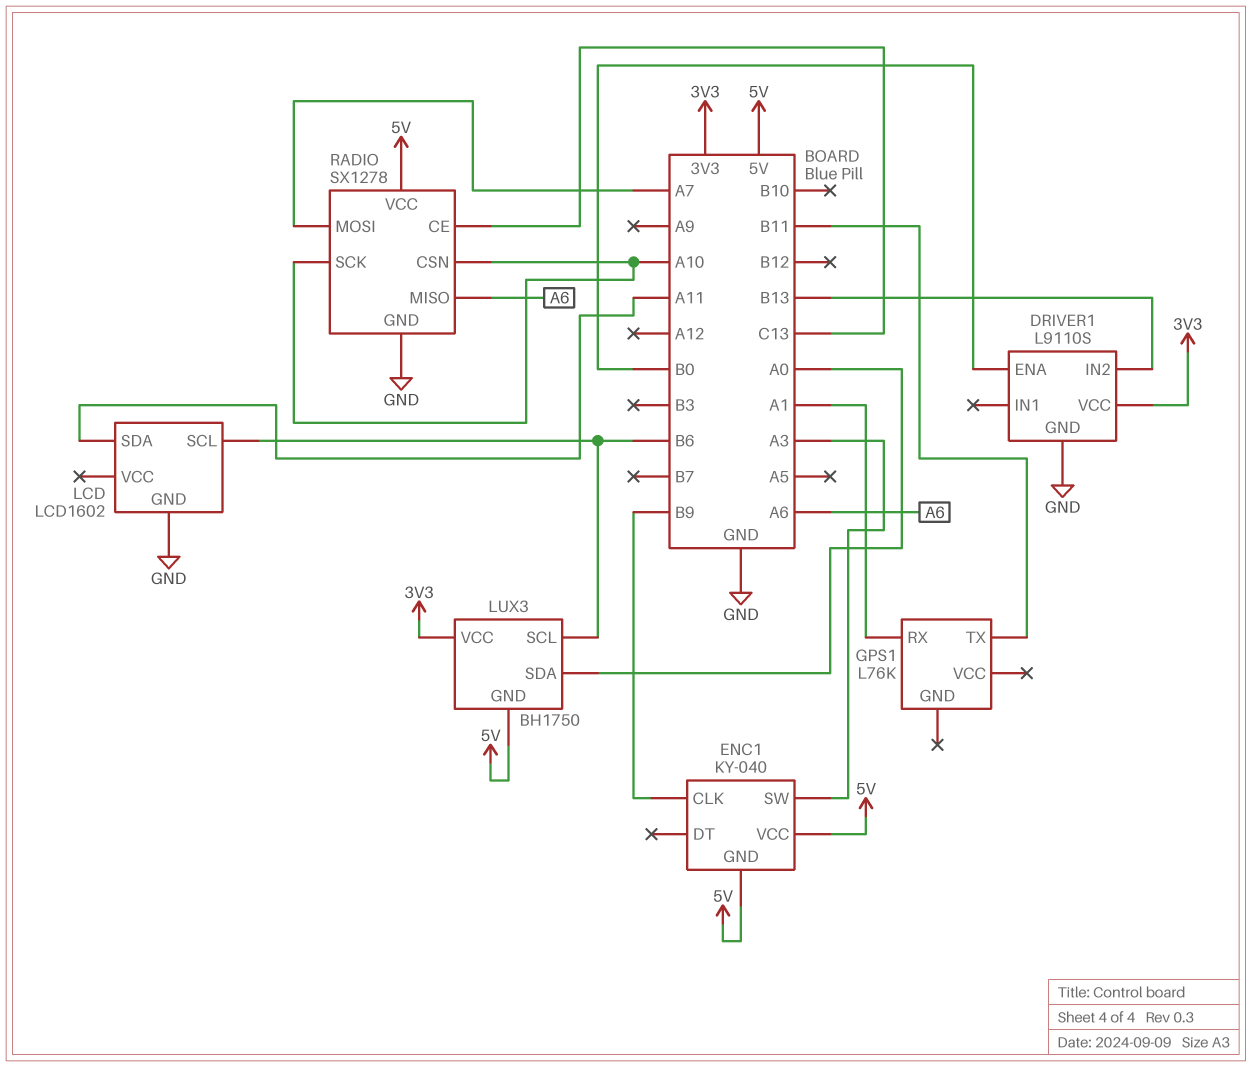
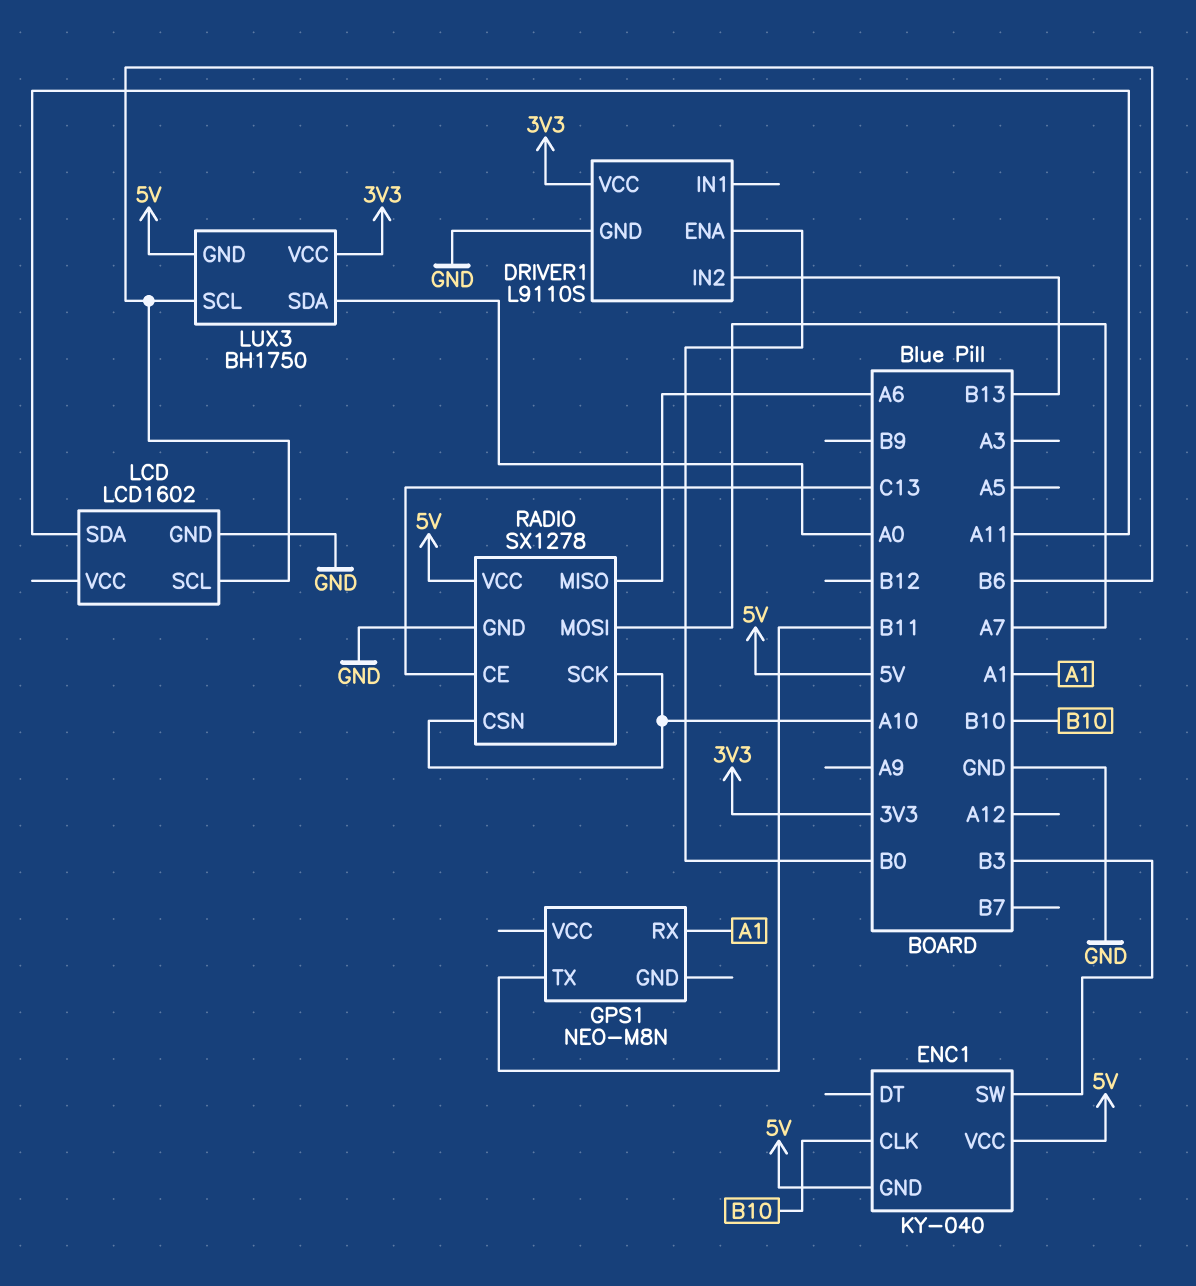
ENC1 pin CLK: B9 -> B10
ENC1 pin SW: A3 -> B3
GPS1: L76K -> NEO-M8N

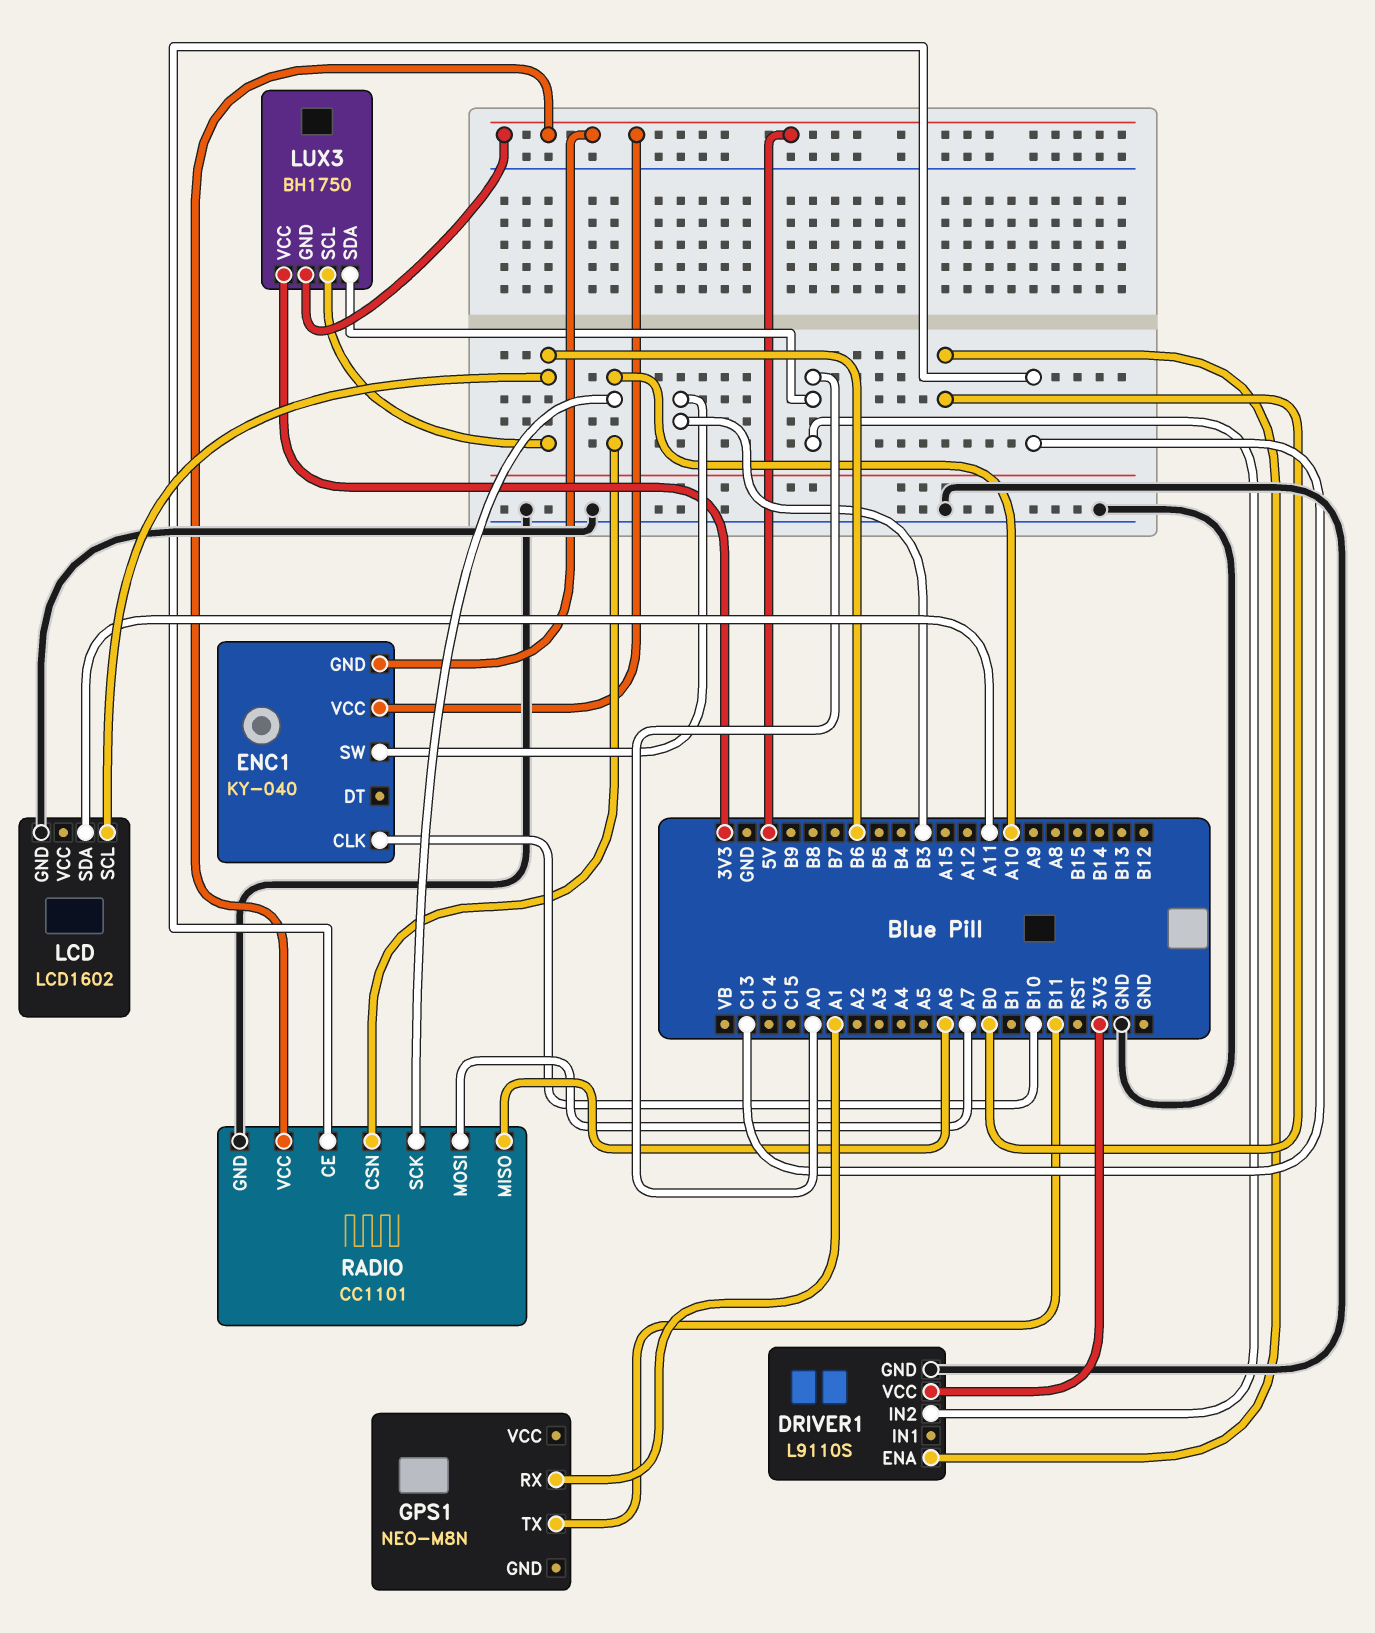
DRIVER1 pin IN2: B13 -> A0
RADIO: SX1278 -> CC1101

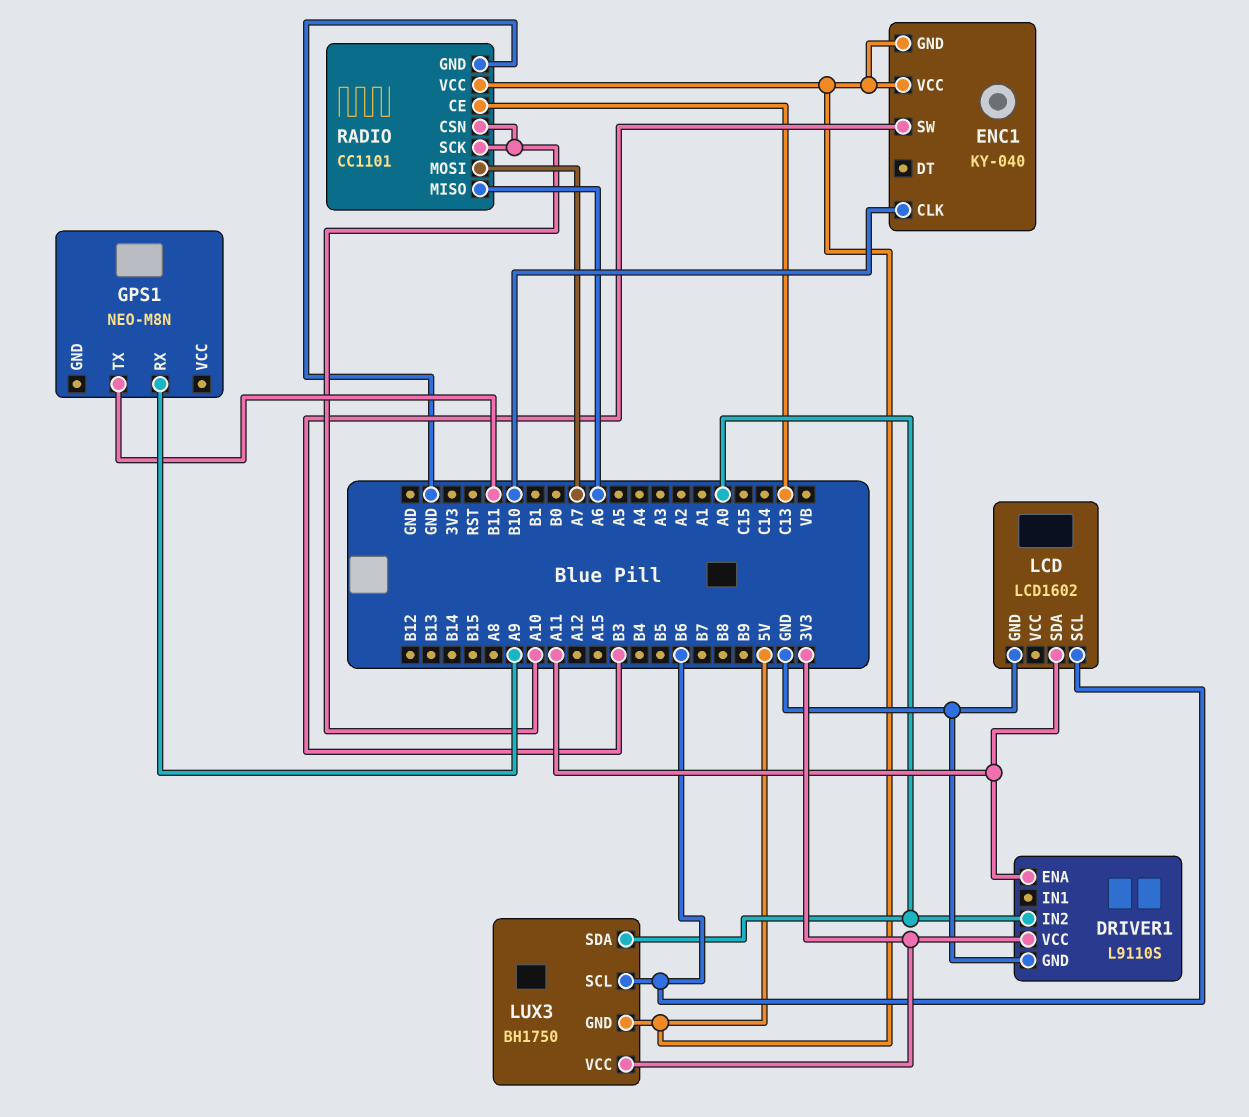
DRIVER1 pin ENA: B0 -> A11
GPS1 pin RX: A1 -> A9

